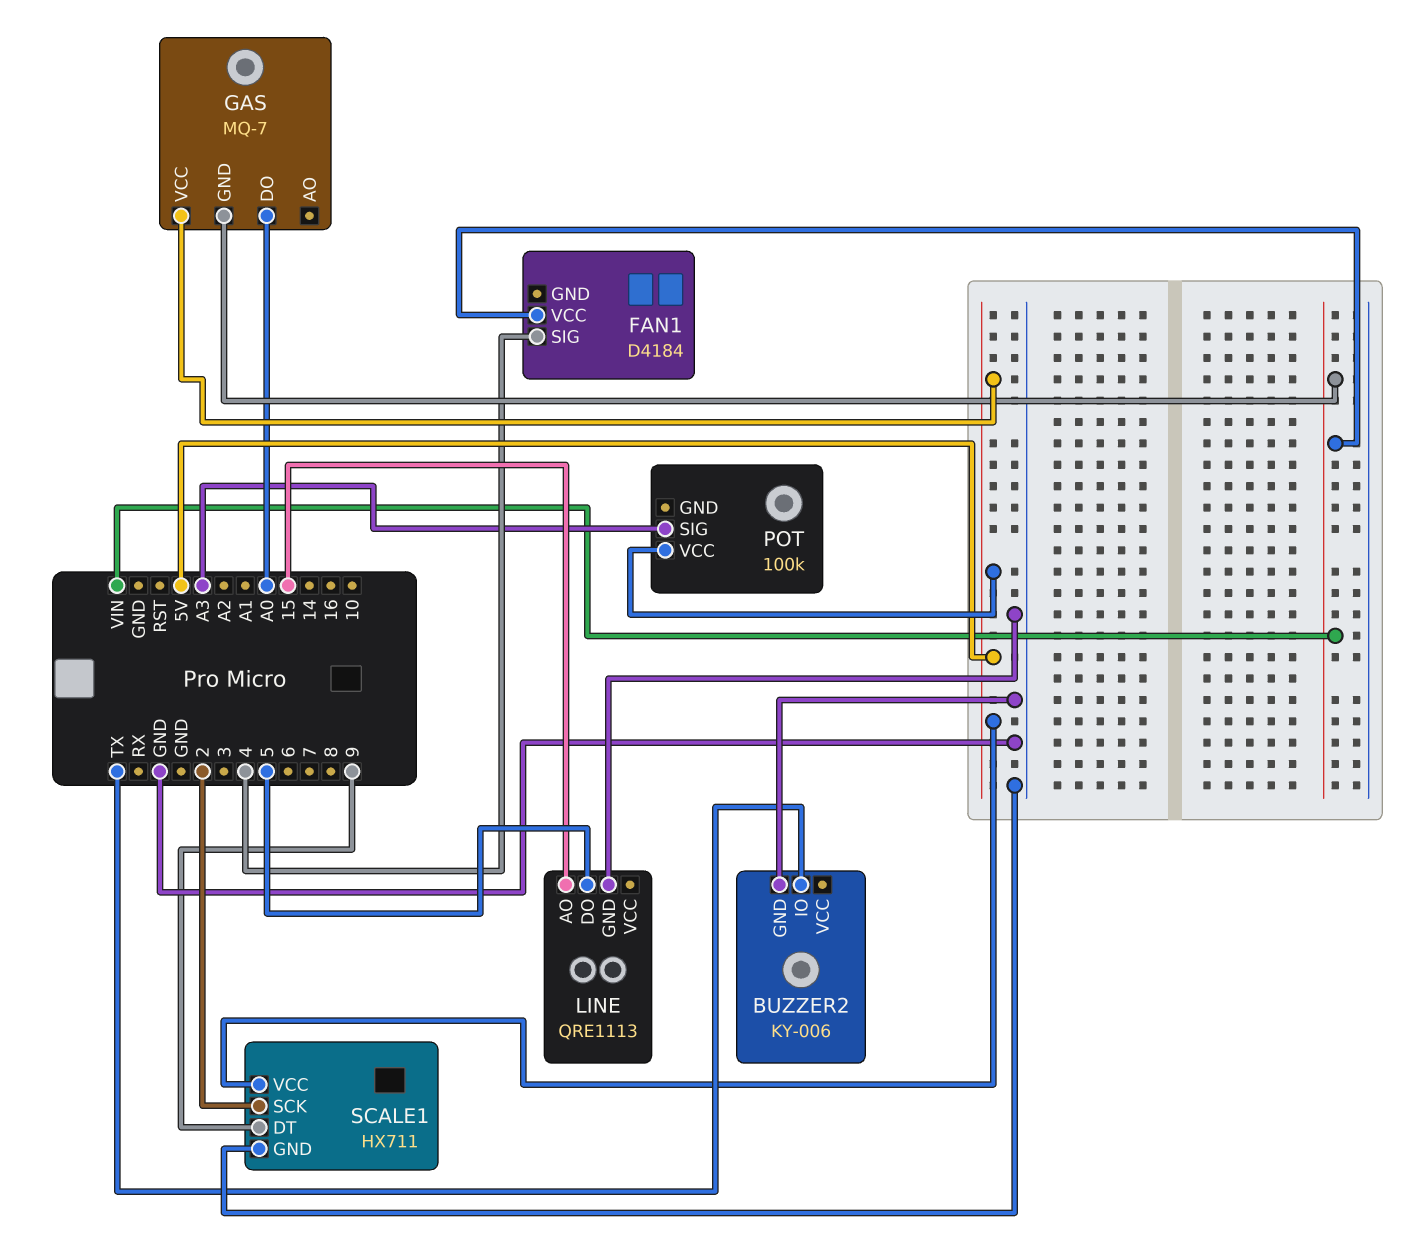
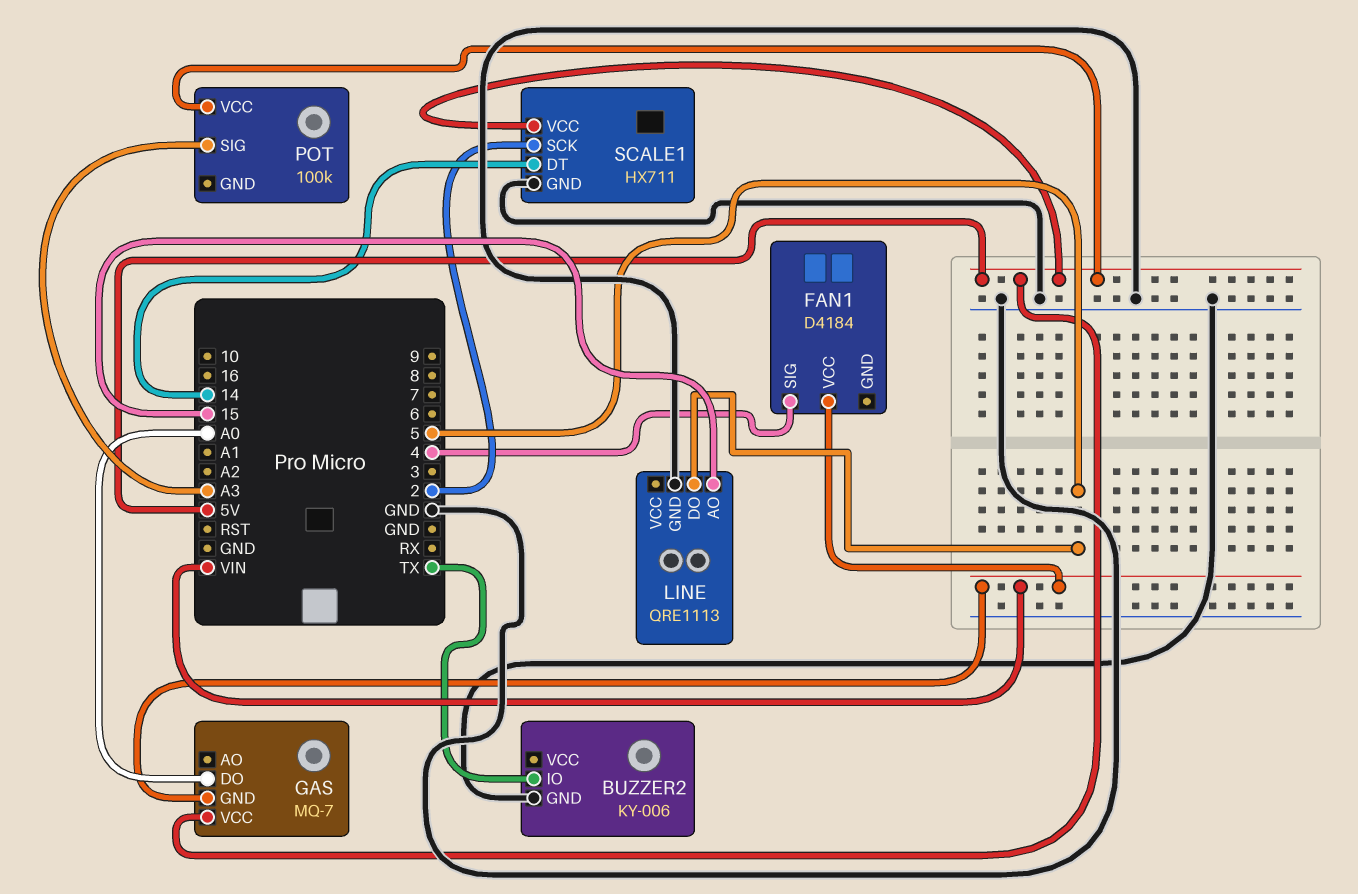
SCALE1 pin DT: 9 -> 14

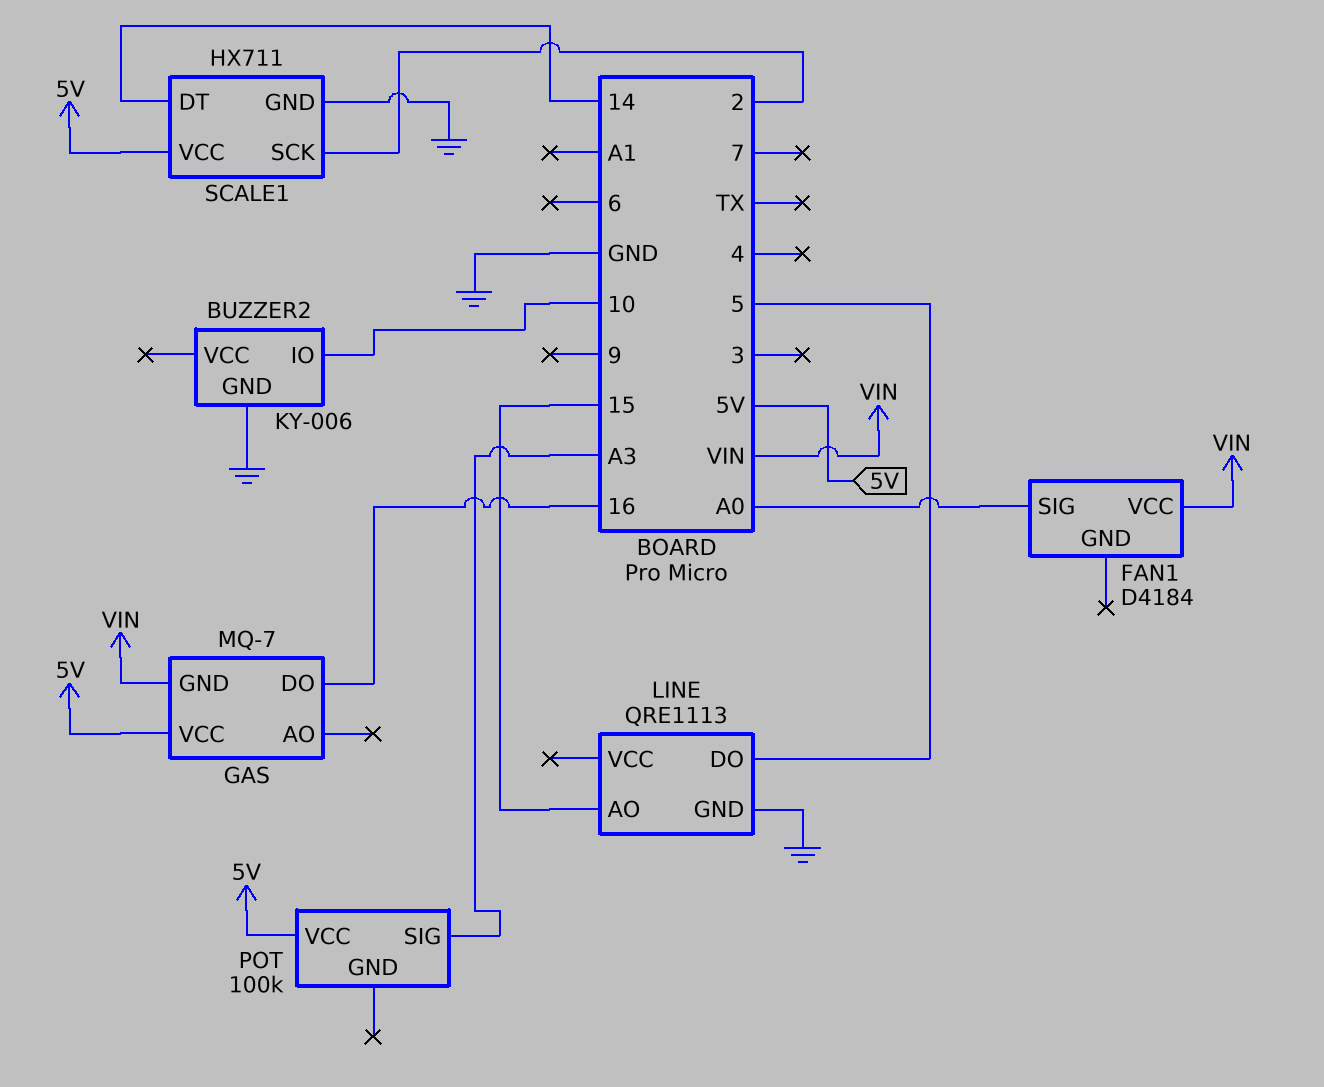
BUZZER2 pin IO: TX -> 10
FAN1 pin SIG: 4 -> A0
GAS pin DO: A0 -> 16

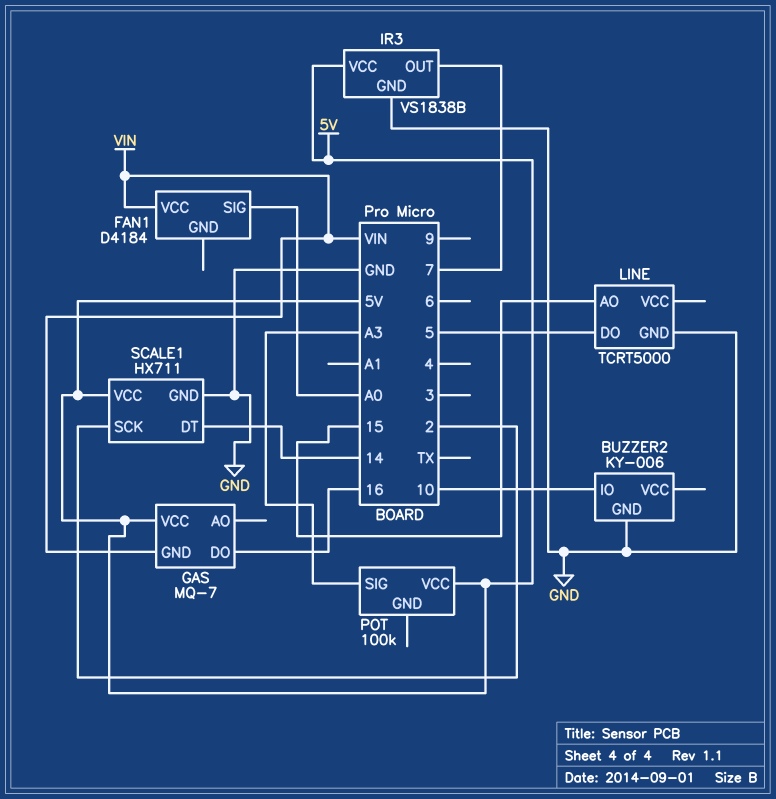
IR3: none -> VS1838B
IR3 pin GND: none -> GND
IR3 pin OUT: none -> 7
IR3 pin VCC: none -> 5V
LINE: QRE1113 -> TCRT5000

